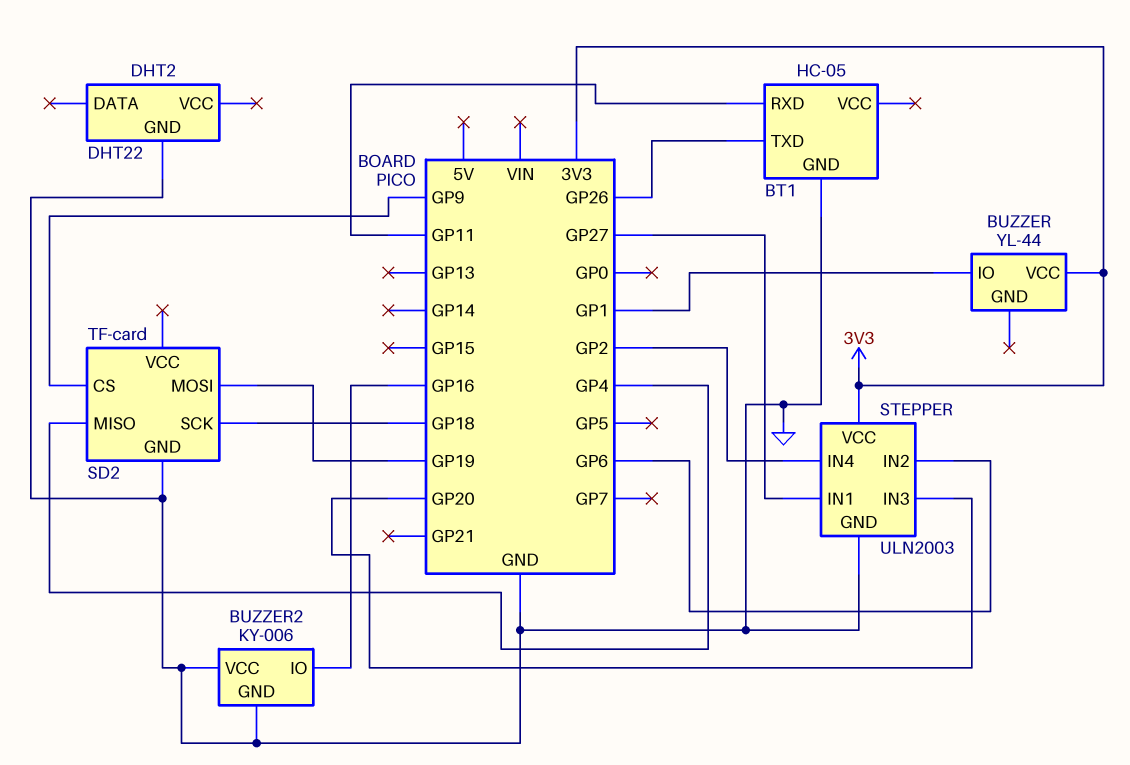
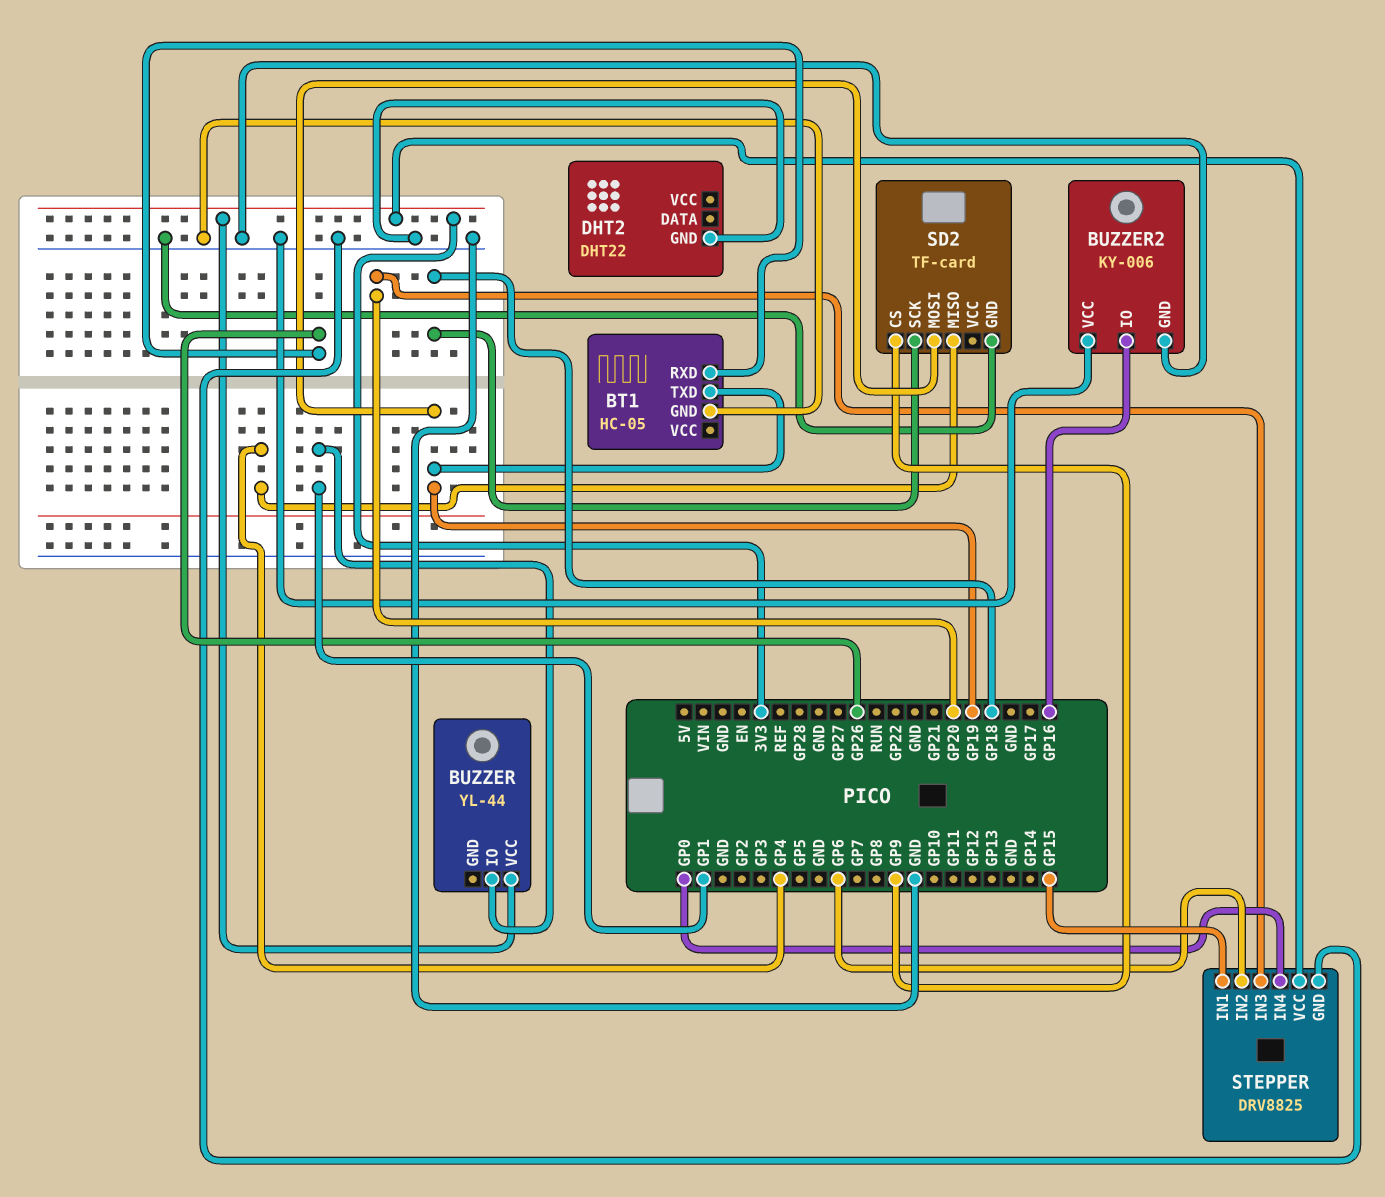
BT1 pin RXD: GP11 -> GP26
BT1 pin TXD: GP26 -> GP19
STEPPER: ULN2003 -> DRV8825
STEPPER pin IN1: GP27 -> GP15
STEPPER pin IN4: GP2 -> GP0

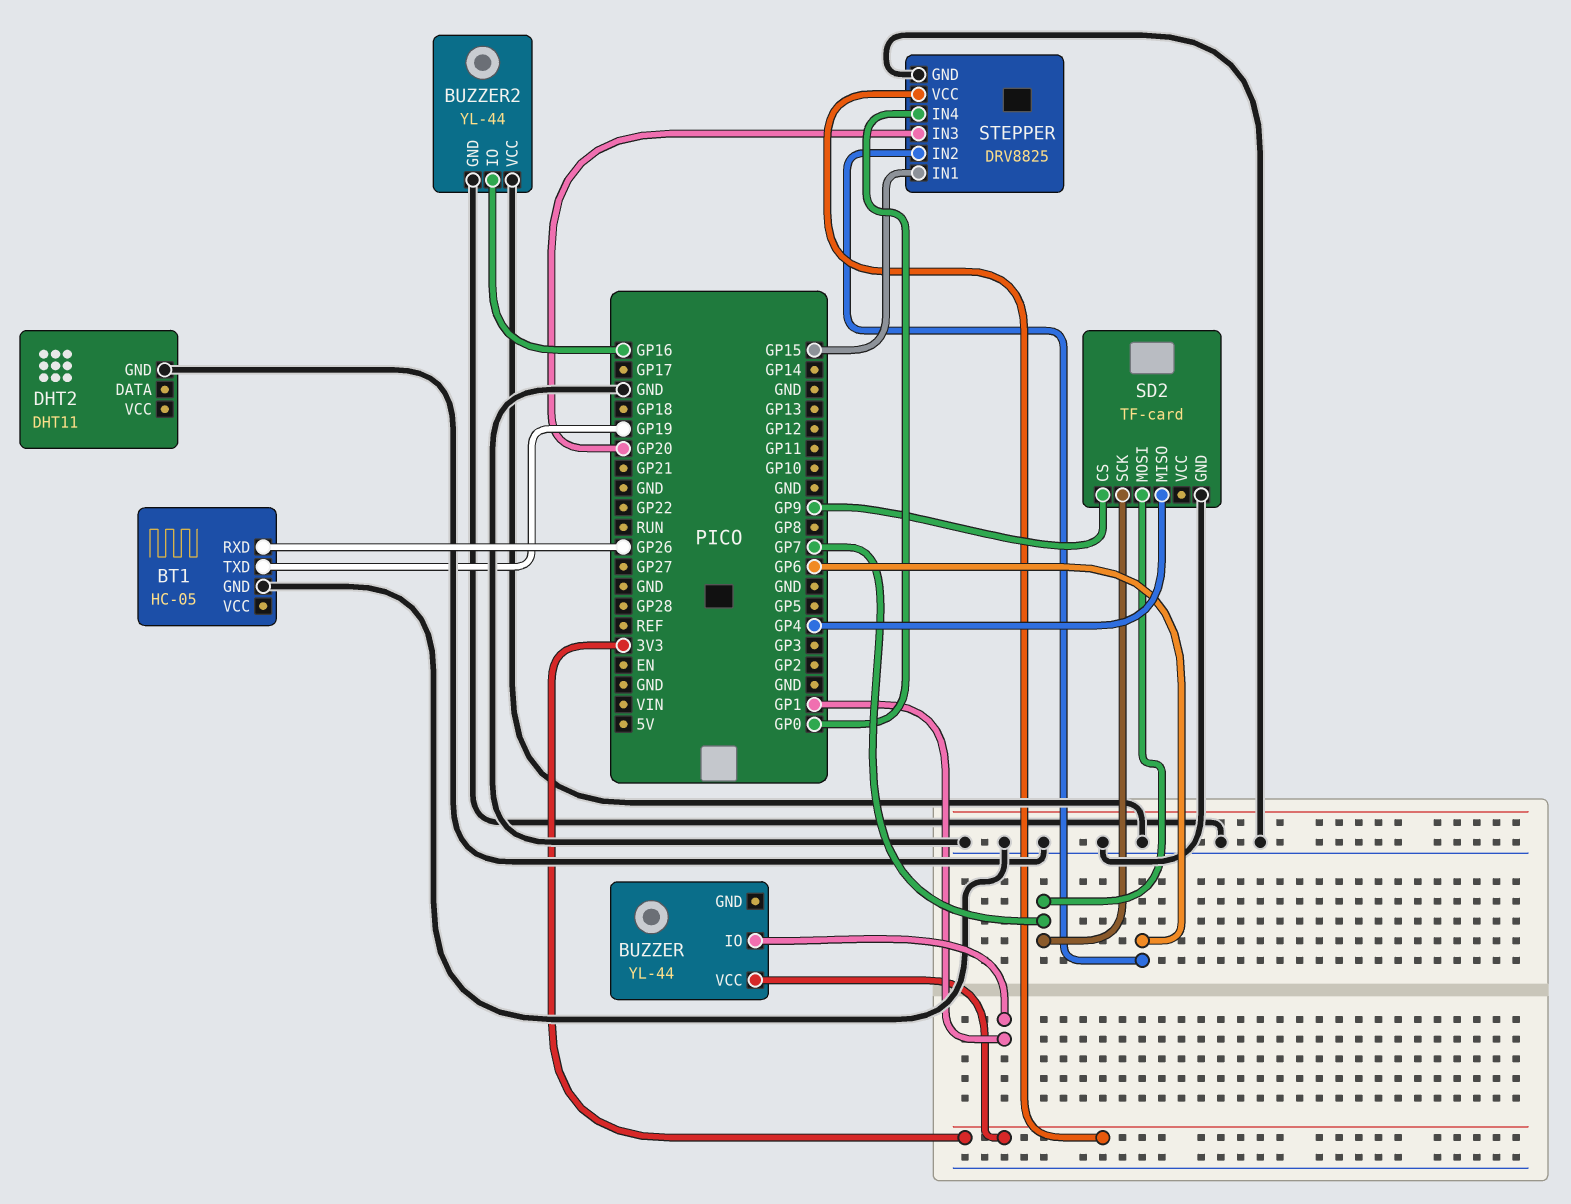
BUZZER2: KY-006 -> YL-44
DHT2: DHT22 -> DHT11
SD2 pin MOSI: GP19 -> GP7
SD2 pin SCK: GP18 -> GP7

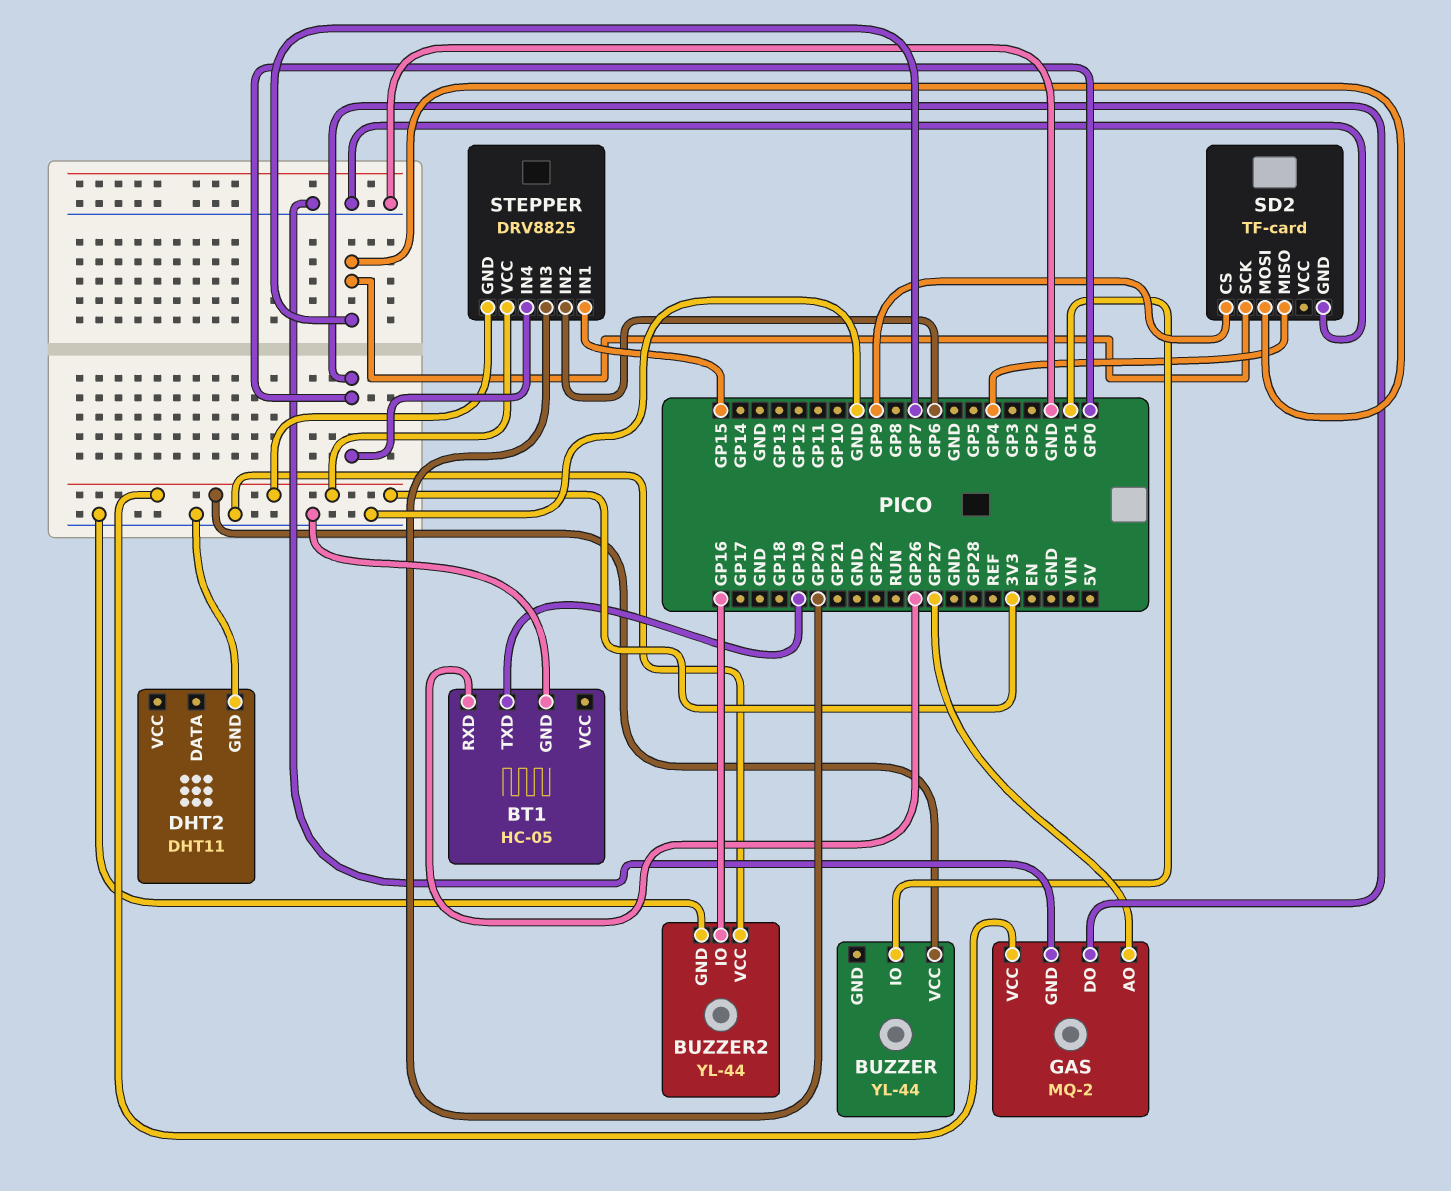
GAS: none -> MQ-2
GAS pin AO: none -> GP27
GAS pin DO: none -> GP0
GAS pin GND: none -> GND
GAS pin VCC: none -> 3V3
STEPPER pin GND: GND -> 3V3

